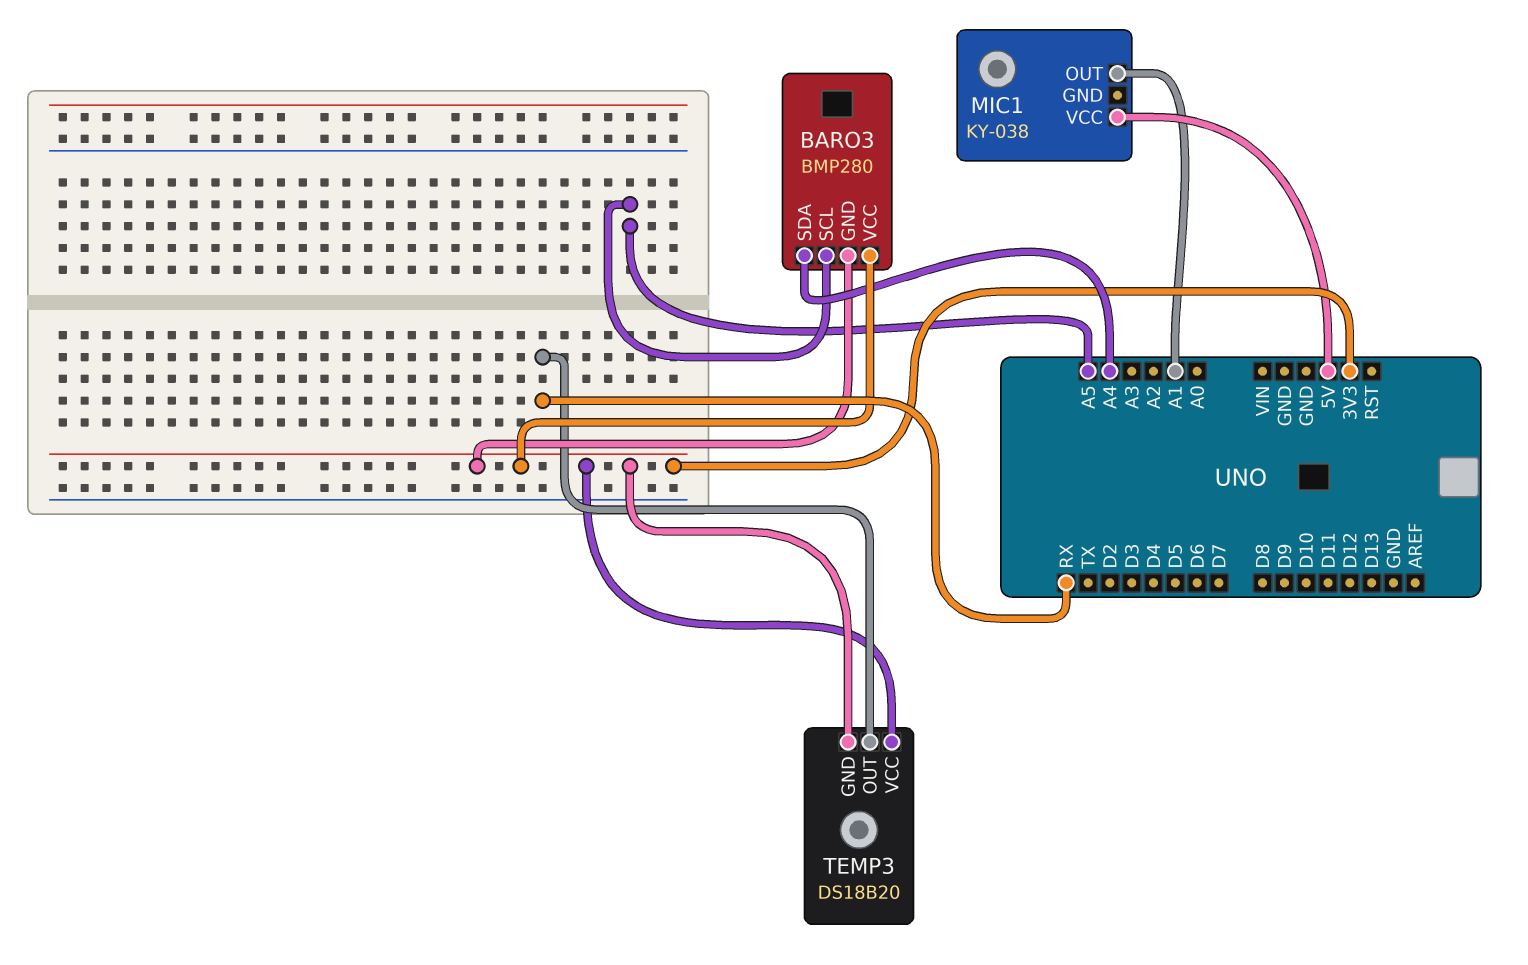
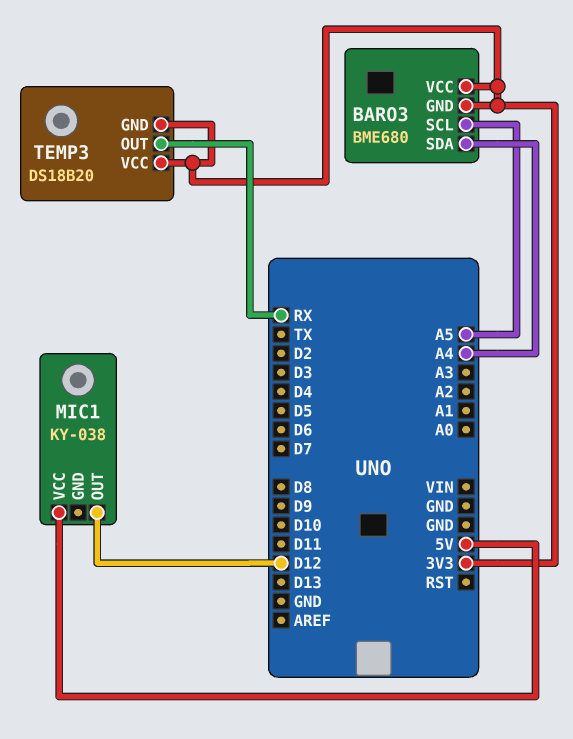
BARO3: BMP280 -> BME680
MIC1 pin OUT: A1 -> D12

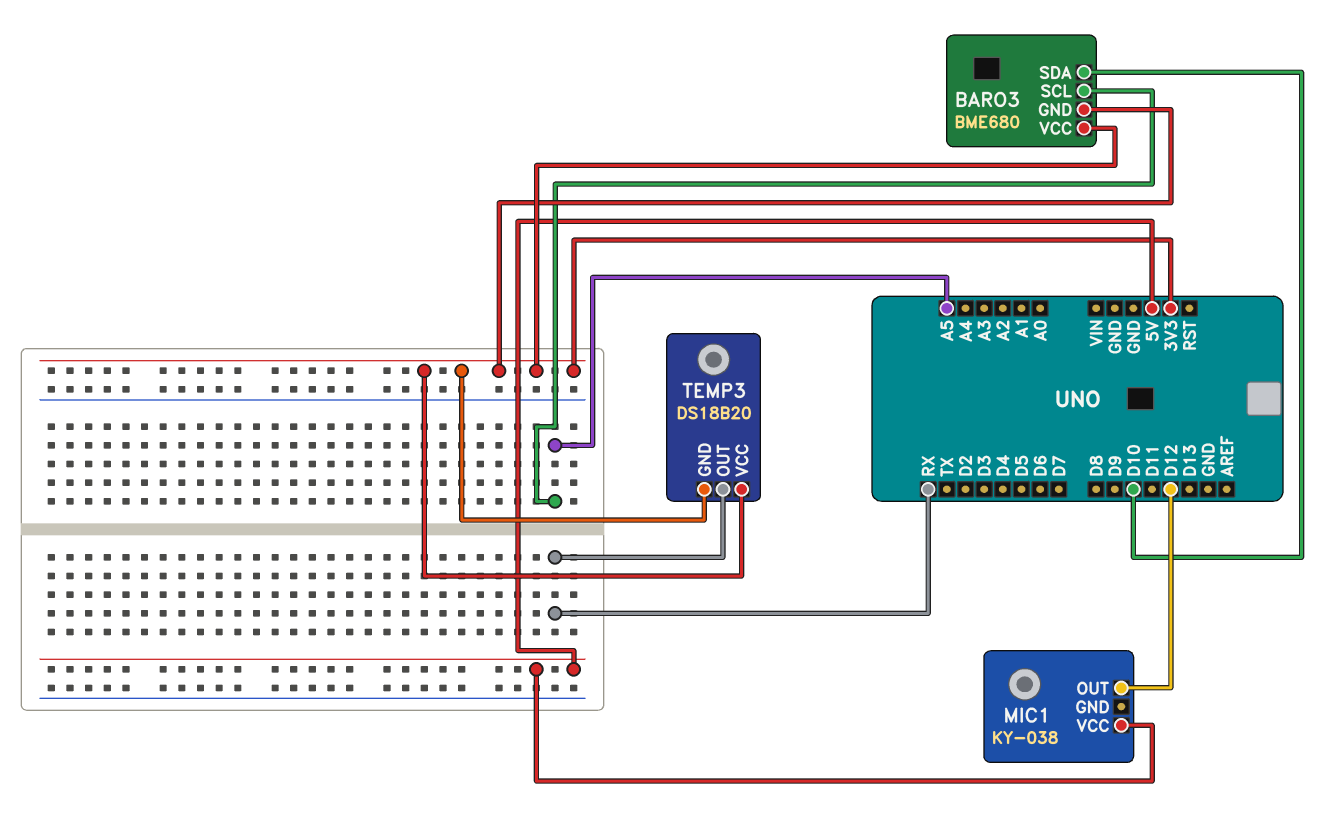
BARO3 pin SDA: A4 -> D10

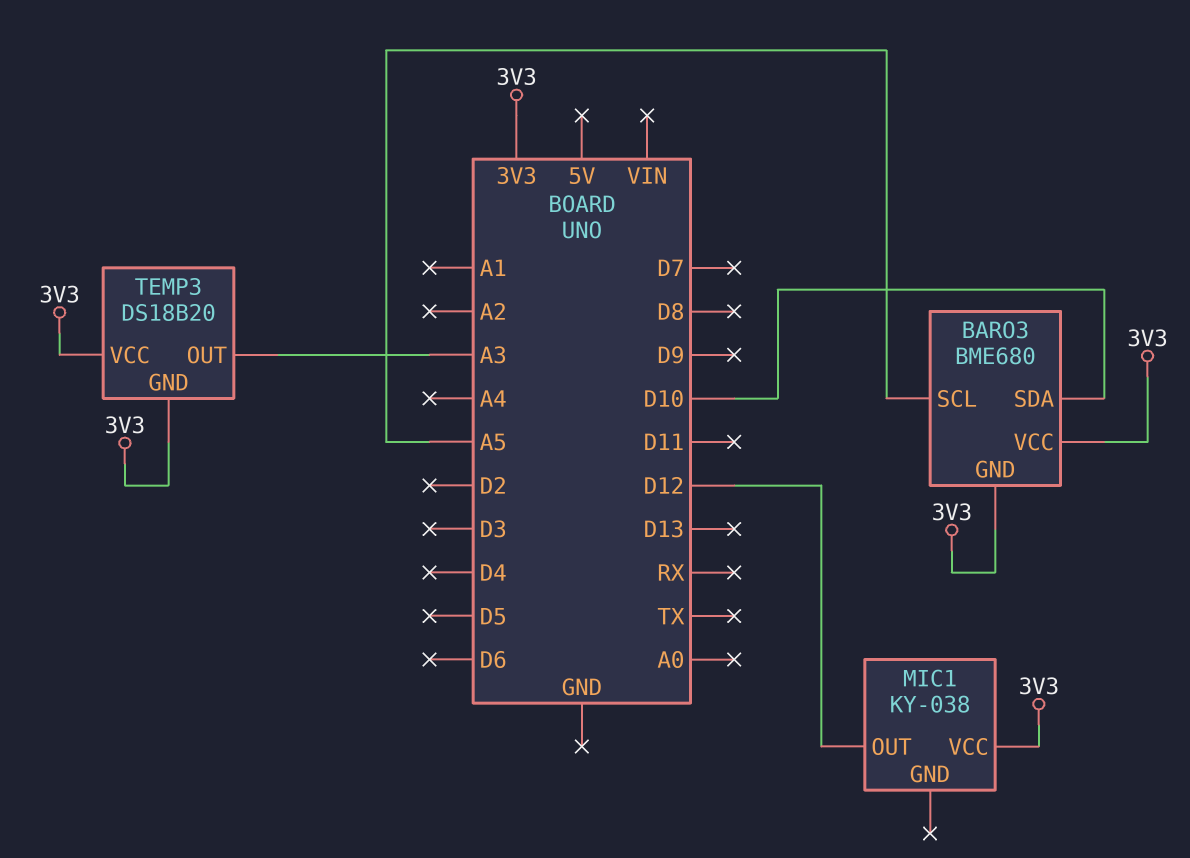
MIC1 pin VCC: 5V -> 3V3
TEMP3 pin OUT: RX -> A3

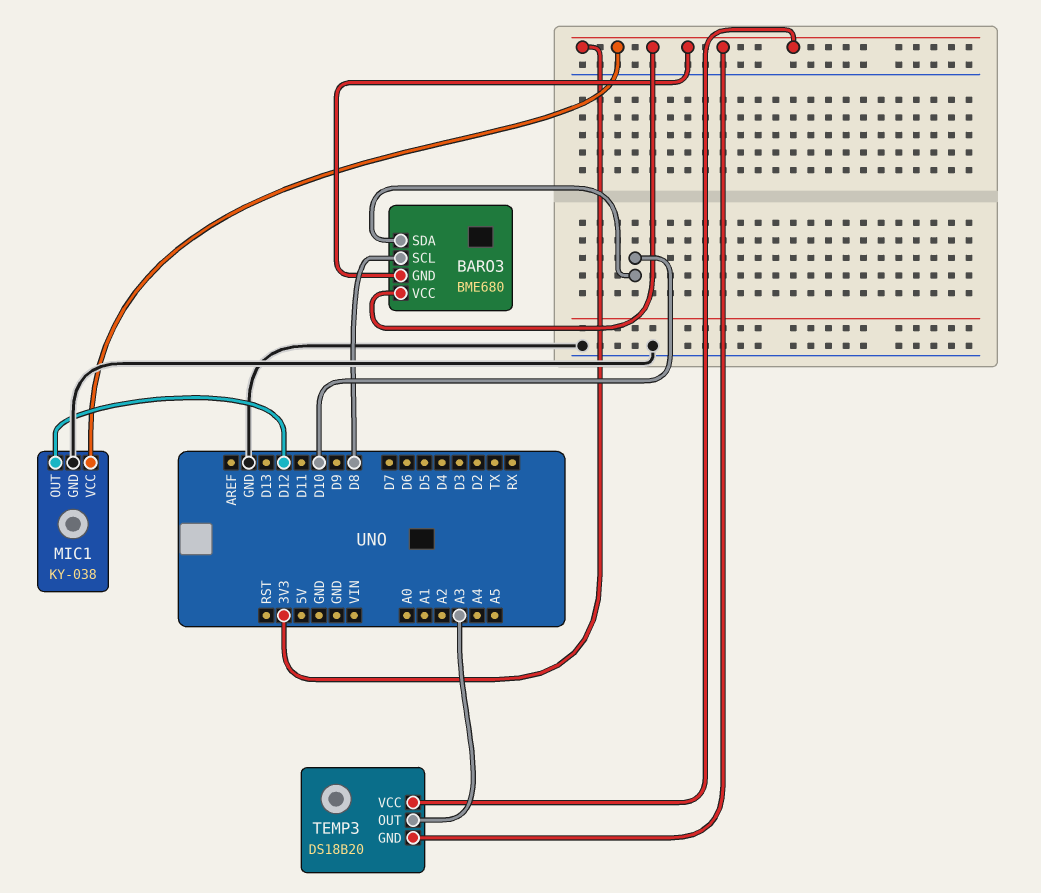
BARO3 pin SCL: A5 -> D8
MIC1 pin GND: none -> GND

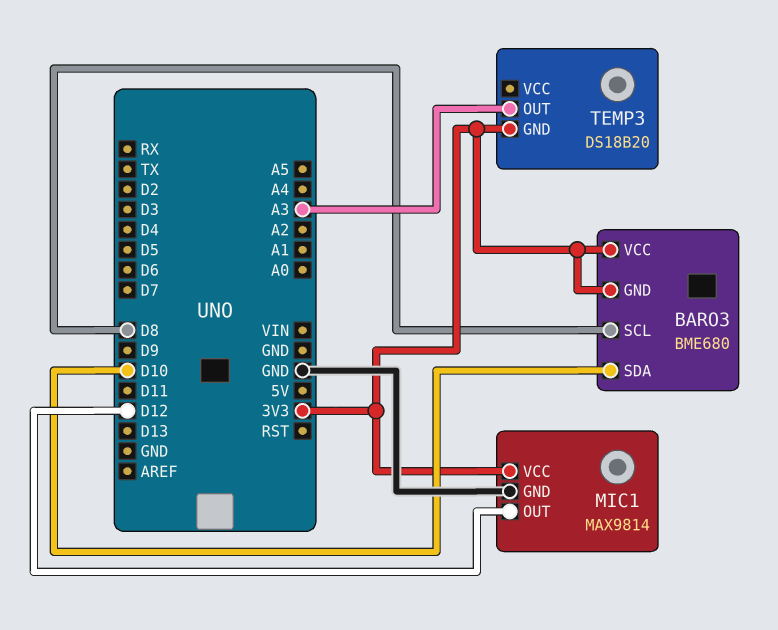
MIC1: KY-038 -> MAX9814
TEMP3 pin VCC: 3V3 -> none

